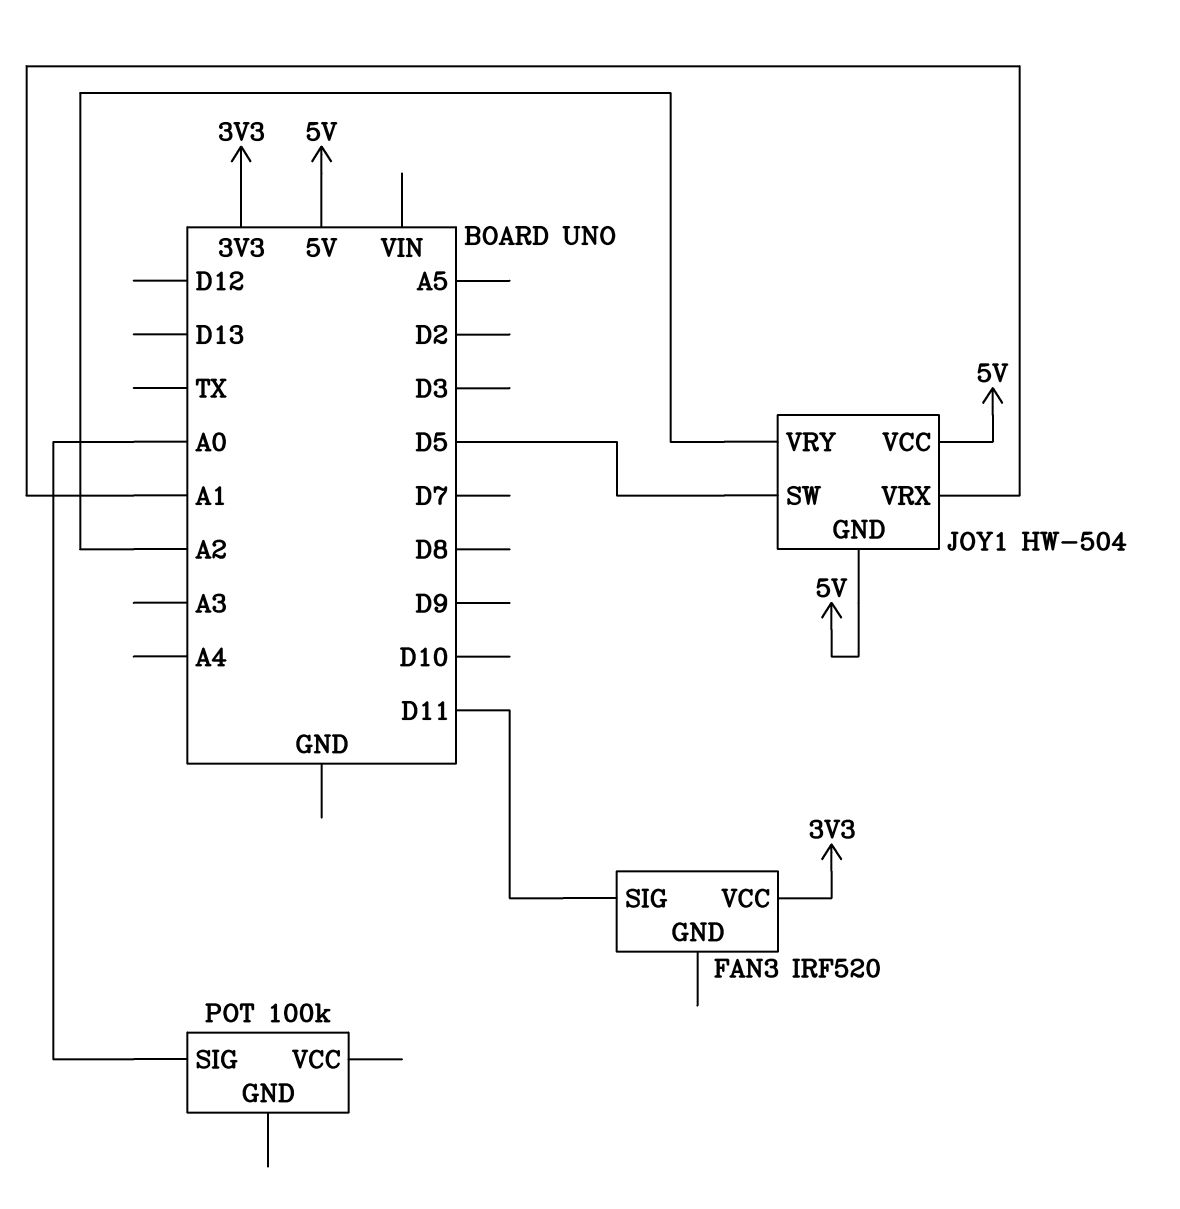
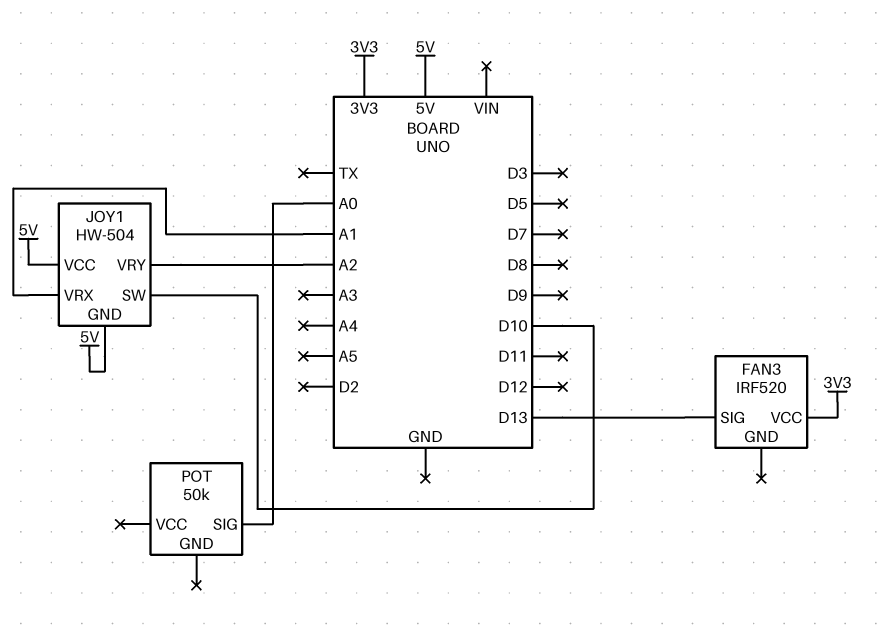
FAN3 pin SIG: D11 -> D13
JOY1 pin SW: D5 -> D10
POT: 100k -> 50k

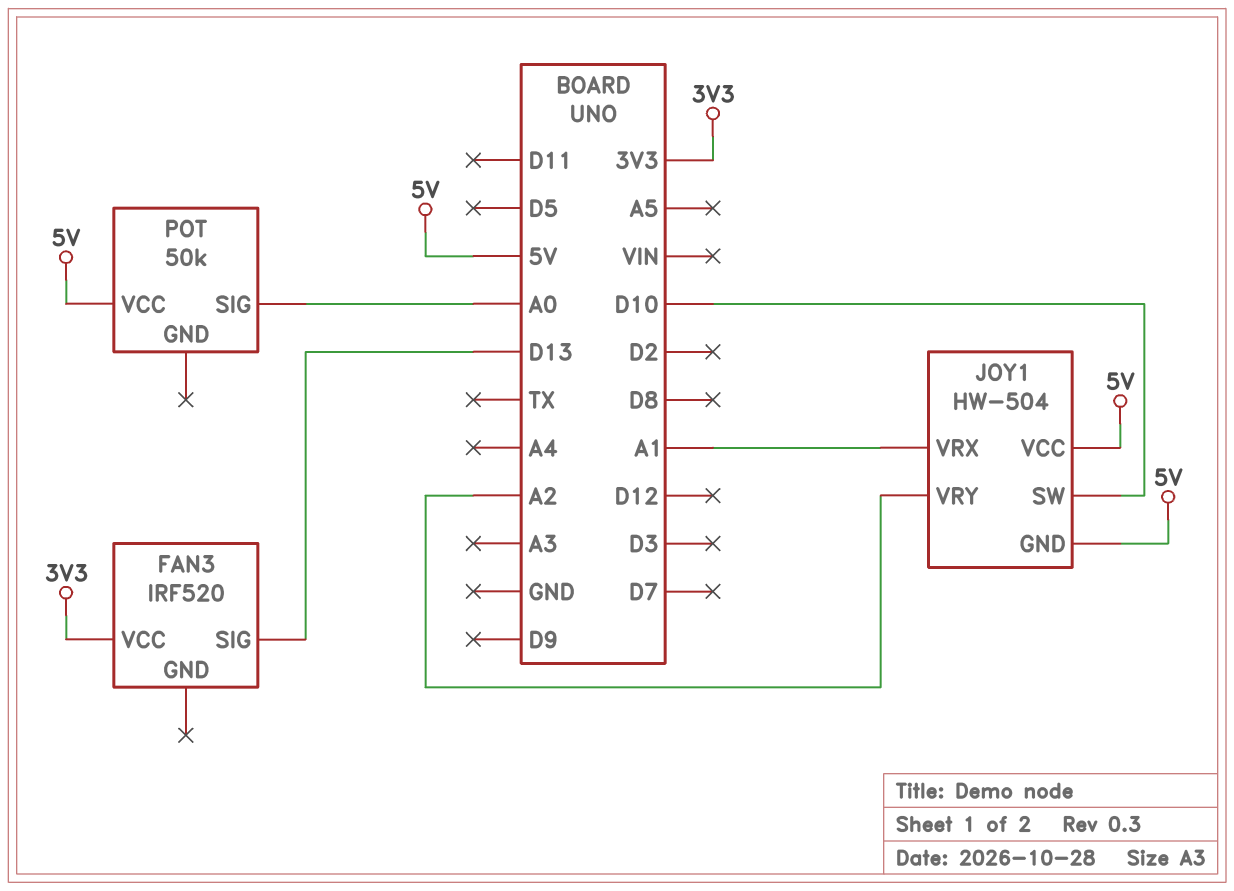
POT pin VCC: none -> 5V

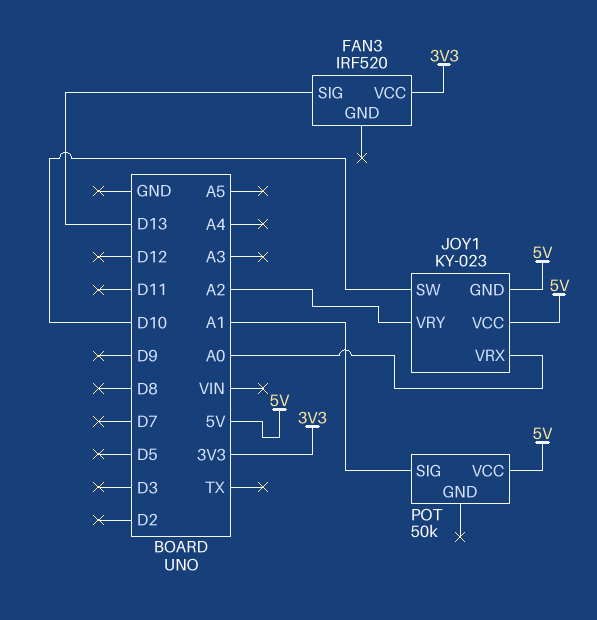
JOY1: HW-504 -> KY-023
JOY1 pin VRX: A1 -> A0
POT pin SIG: A0 -> A1

